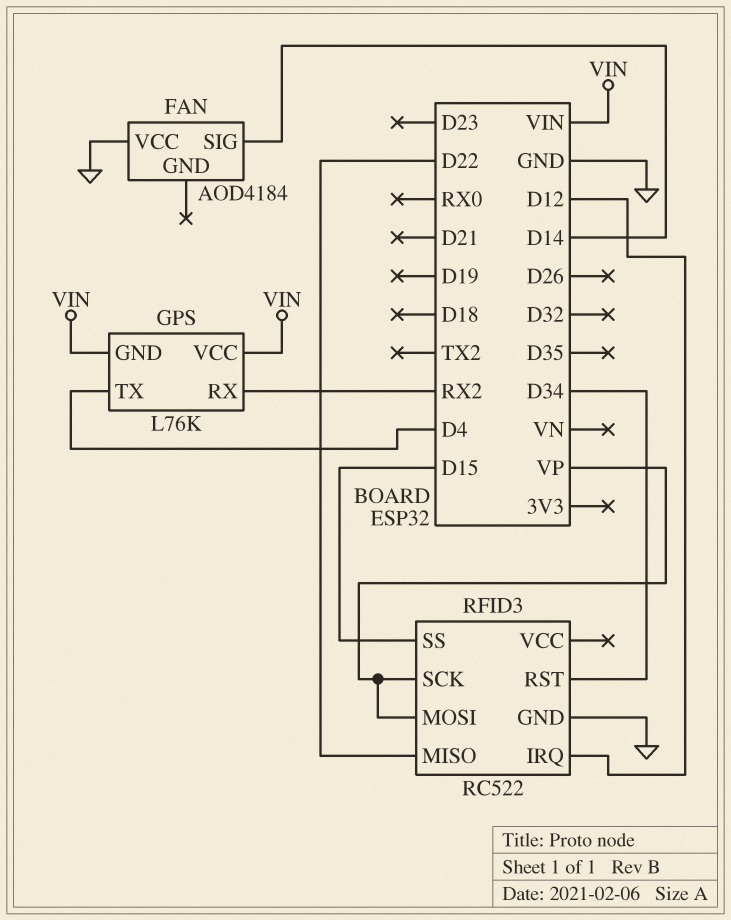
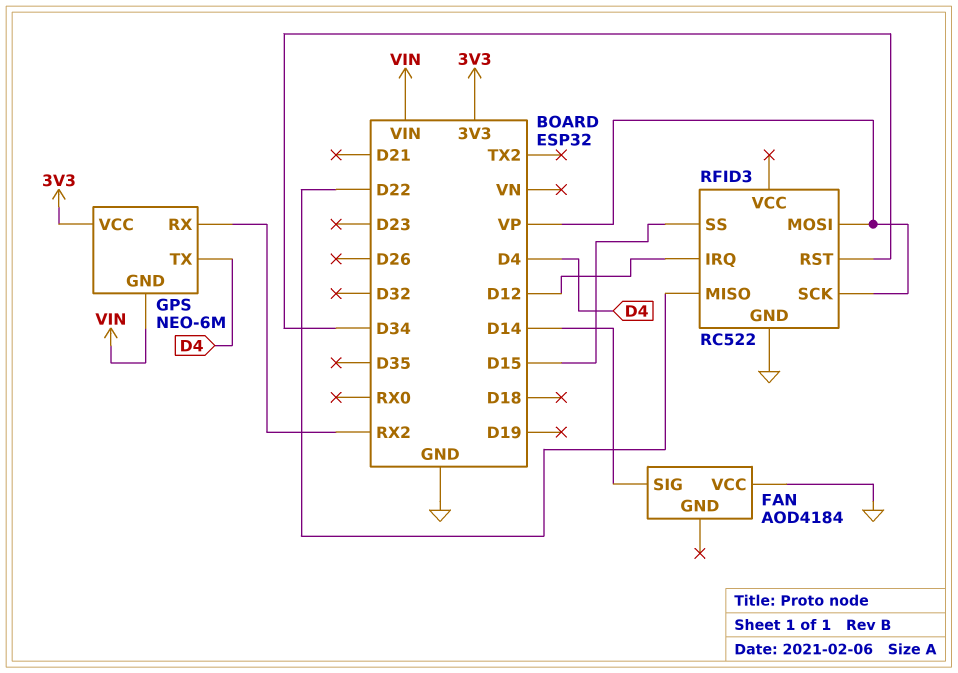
GPS: L76K -> NEO-6M
GPS pin VCC: VIN -> 3V3

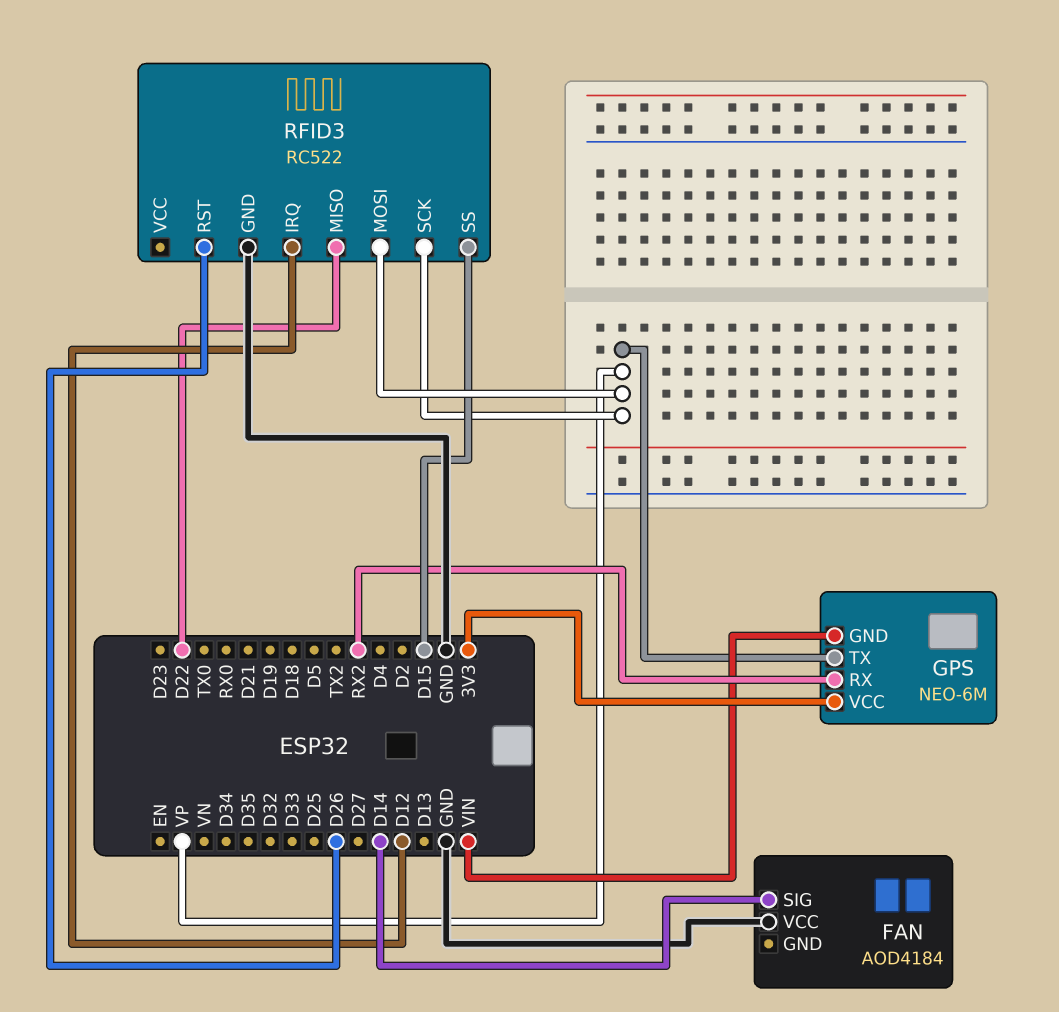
GPS pin TX: D4 -> VP
RFID3 pin RST: D34 -> D26

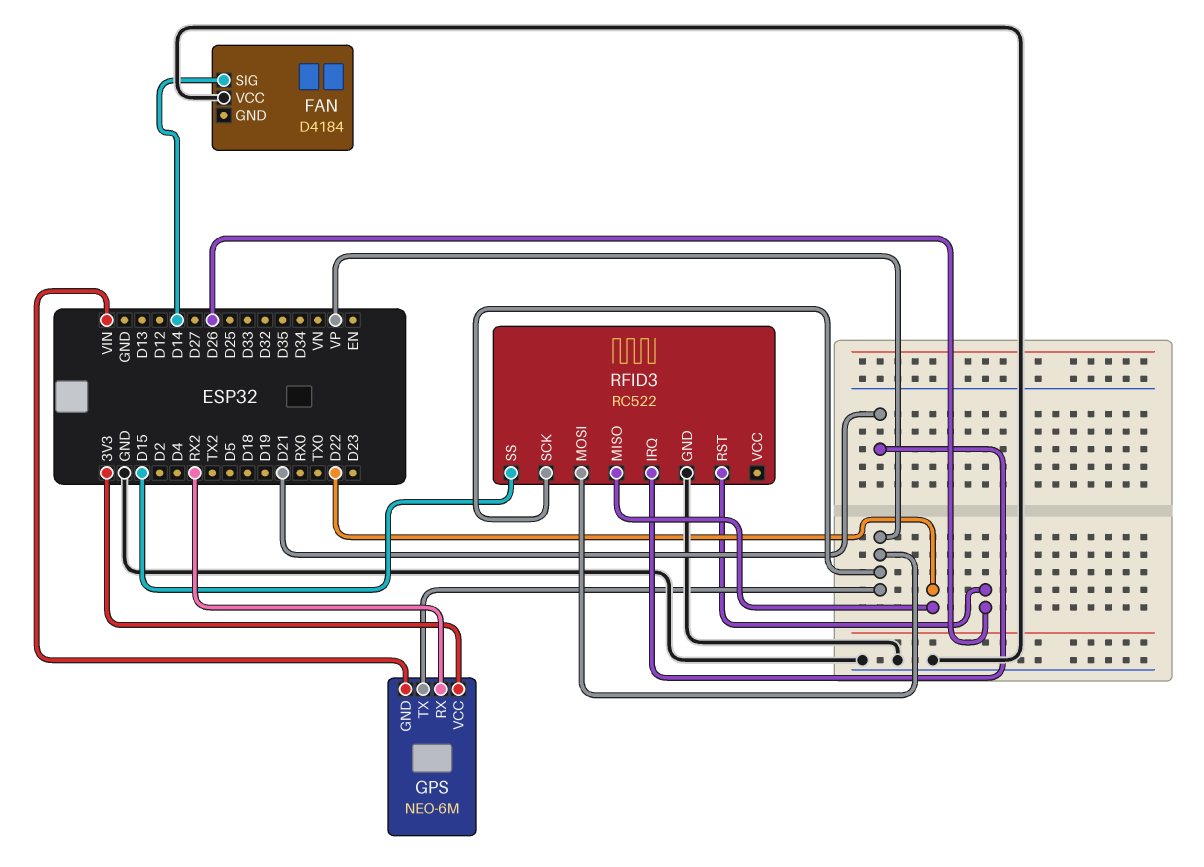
FAN: AOD4184 -> D4184
RFID3 pin IRQ: D12 -> D21

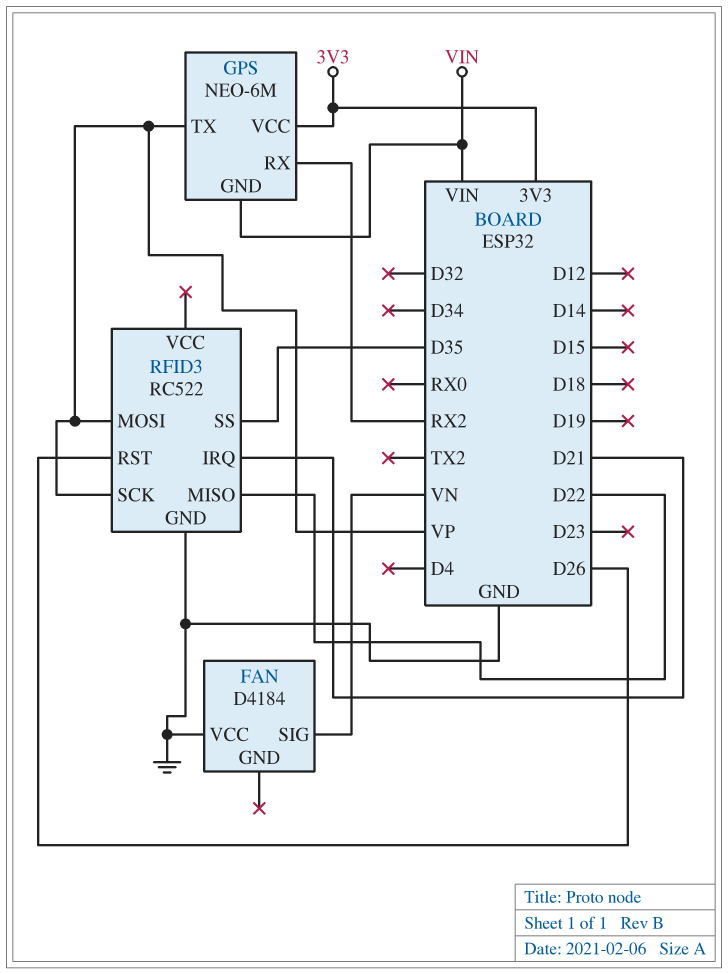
FAN pin SIG: D14 -> VN
RFID3 pin SS: D15 -> D35

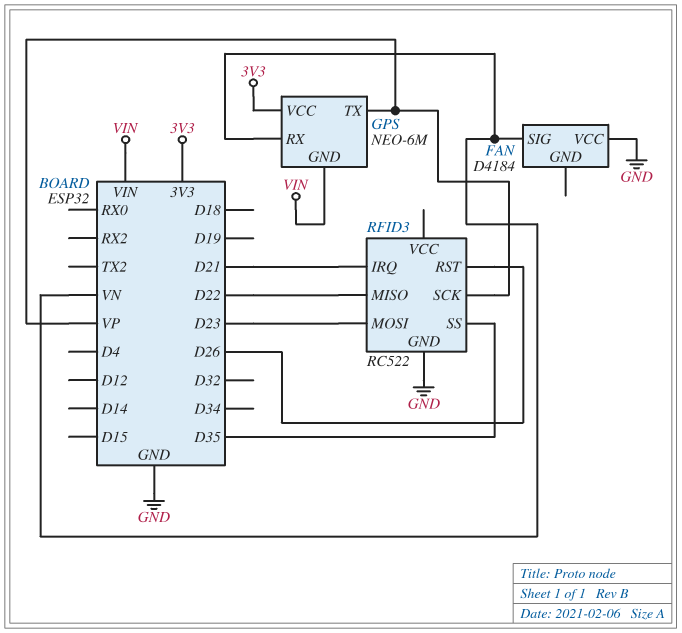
GPS pin RX: RX2 -> VN
RFID3 pin MOSI: VP -> D23

